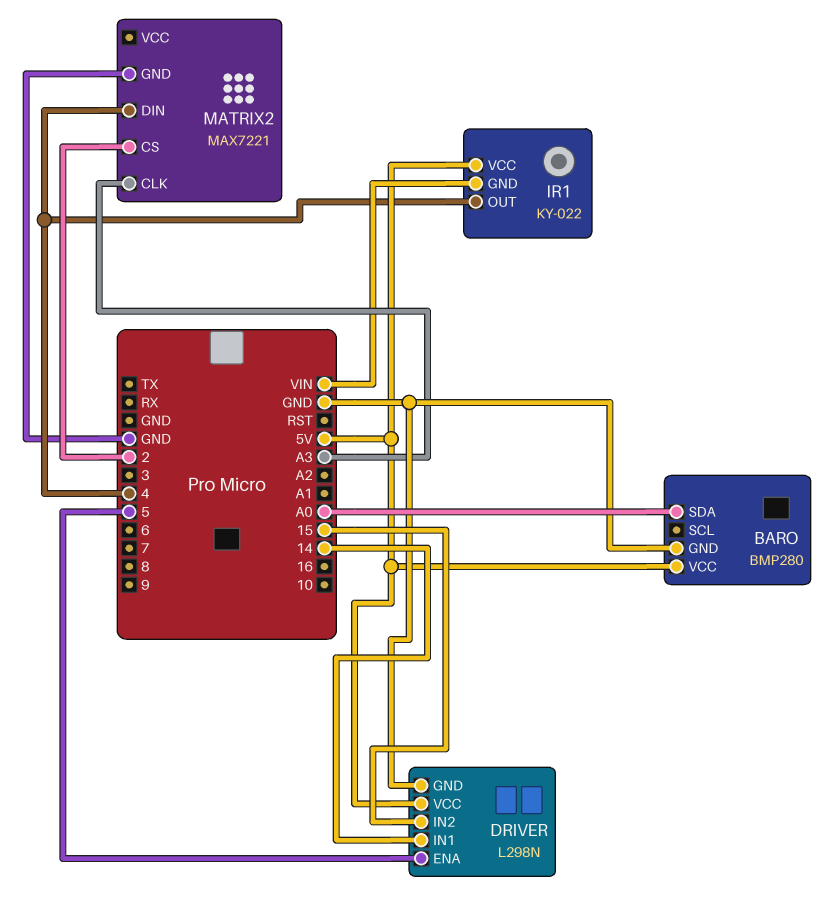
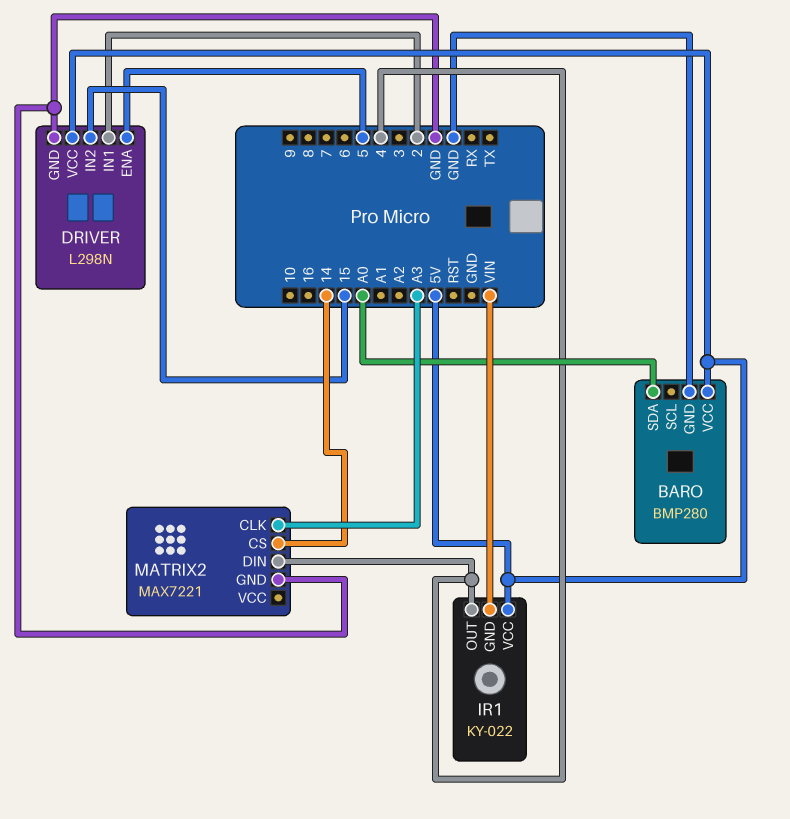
DRIVER pin IN1: 14 -> 2
MATRIX2 pin CS: 2 -> 14

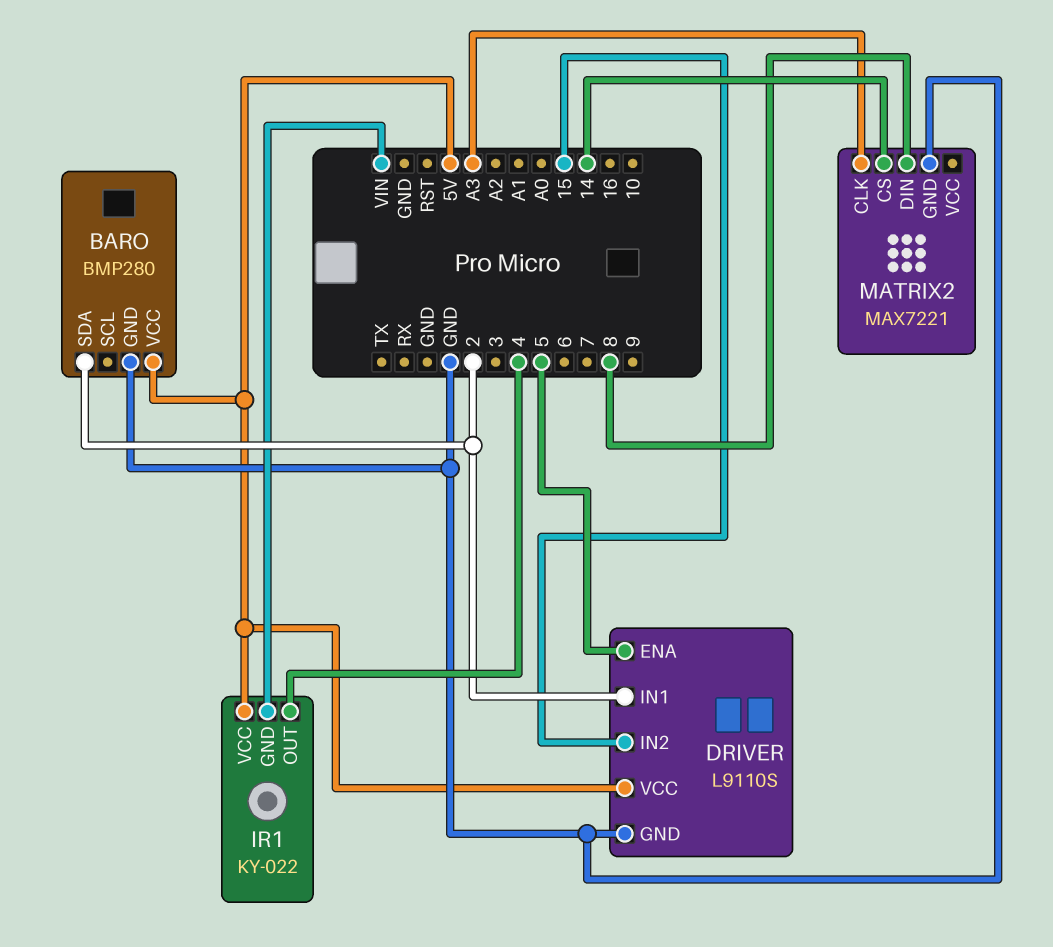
BARO pin SDA: A0 -> 2
DRIVER: L298N -> L9110S
MATRIX2 pin DIN: 4 -> 8

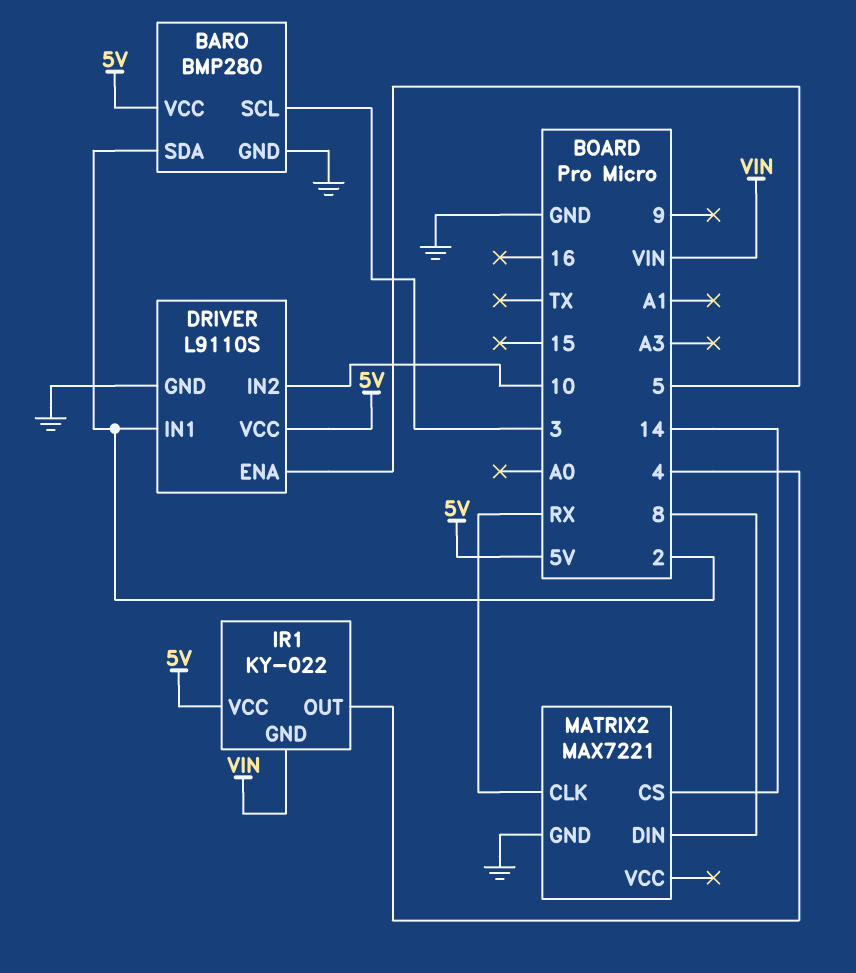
BARO pin SCL: none -> 3
DRIVER pin IN2: 15 -> 10
MATRIX2 pin CLK: A3 -> RX

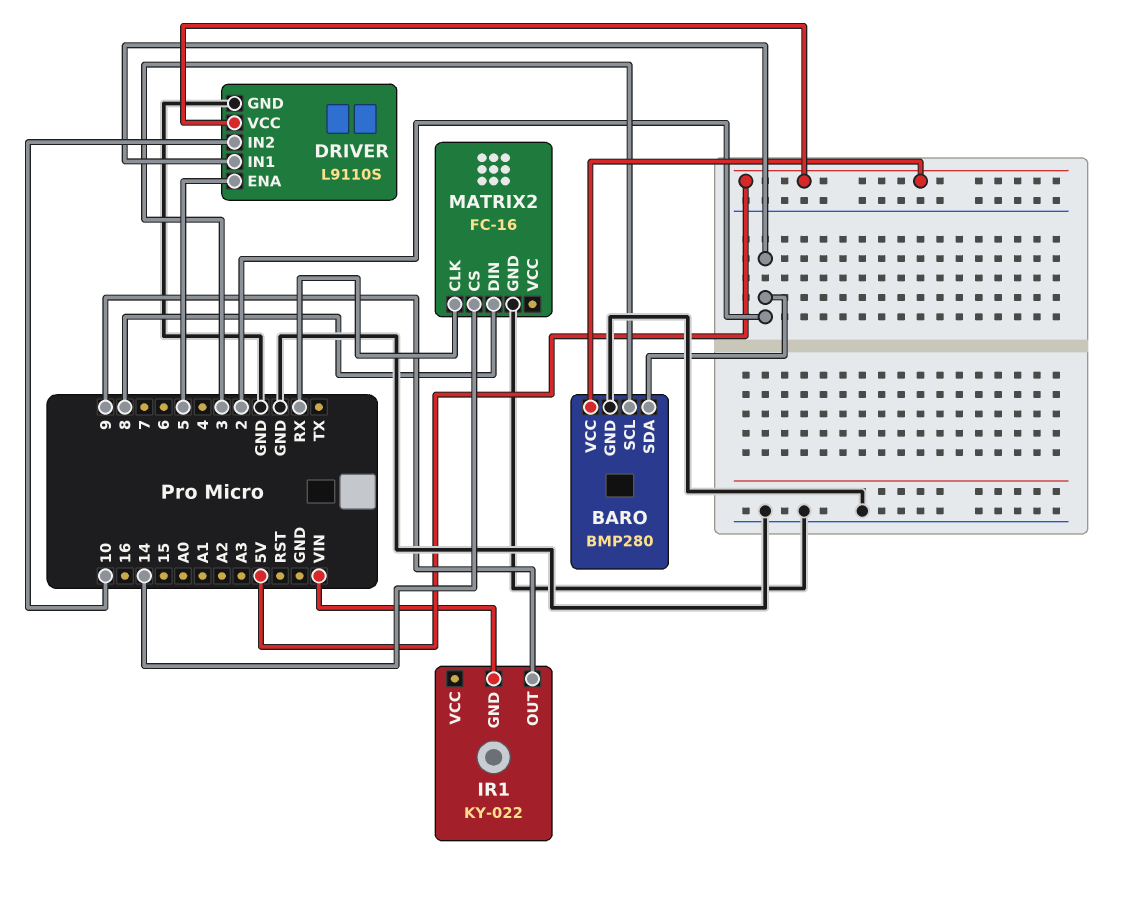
IR1 pin OUT: 4 -> 9
IR1 pin VCC: 5V -> none
MATRIX2: MAX7221 -> FC-16

